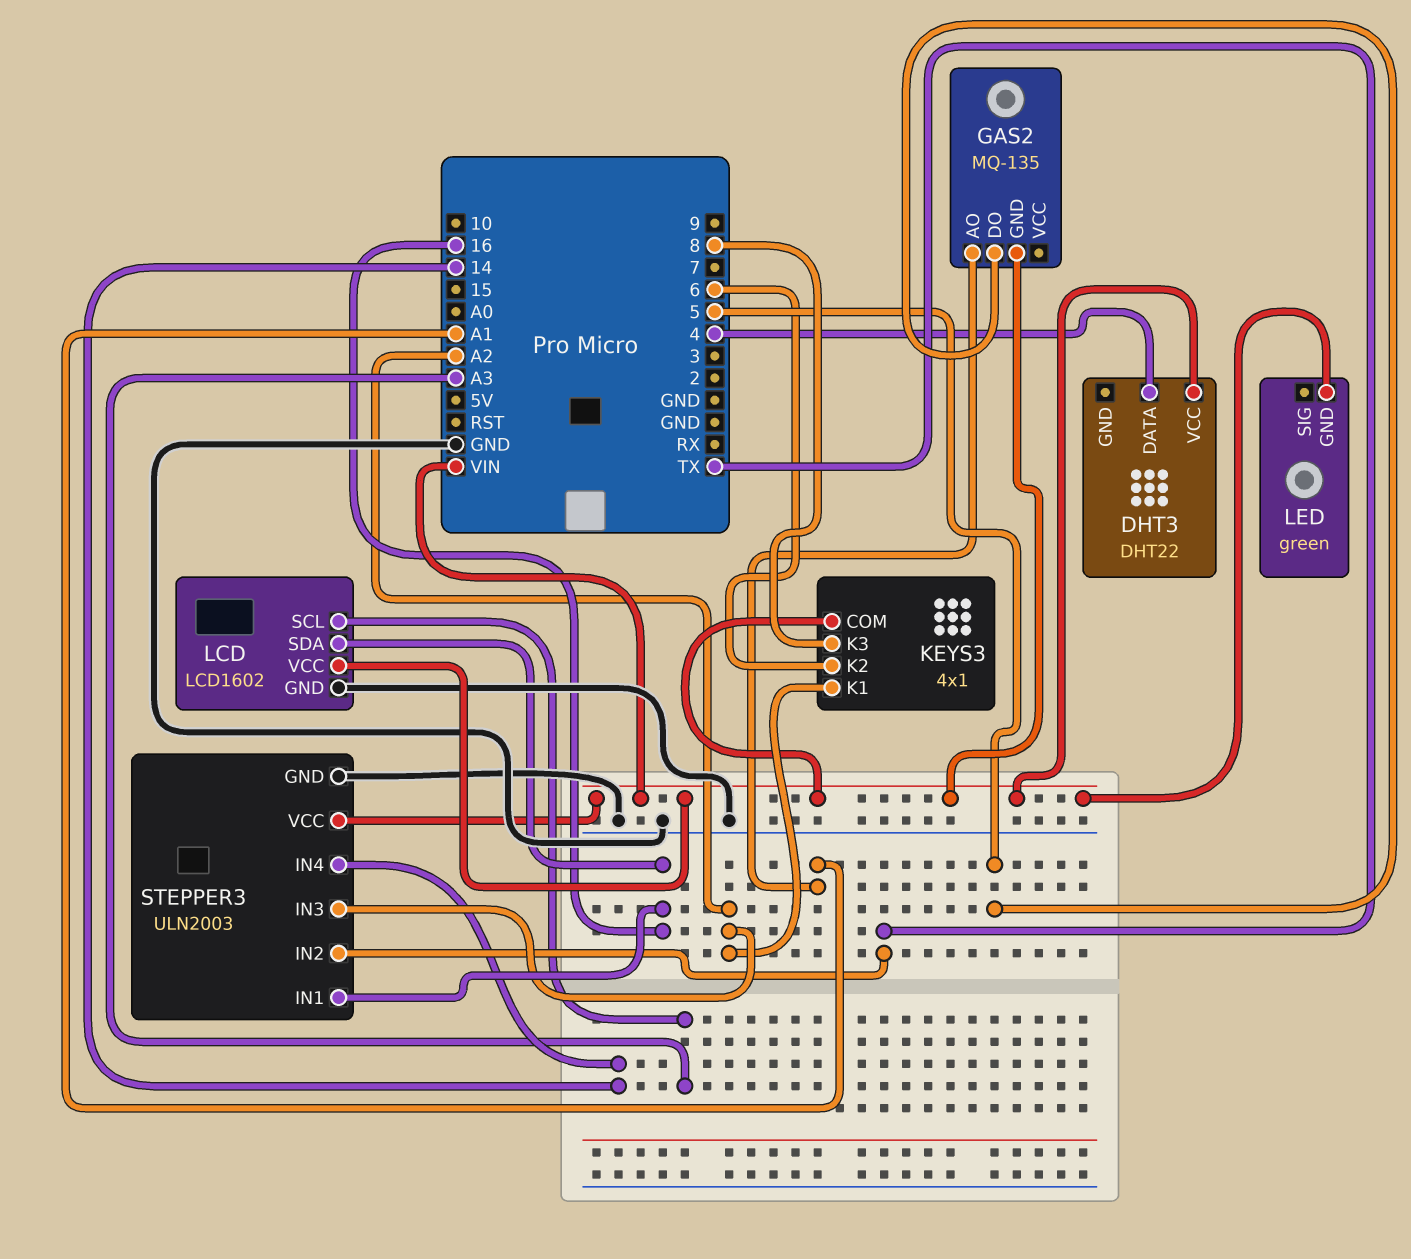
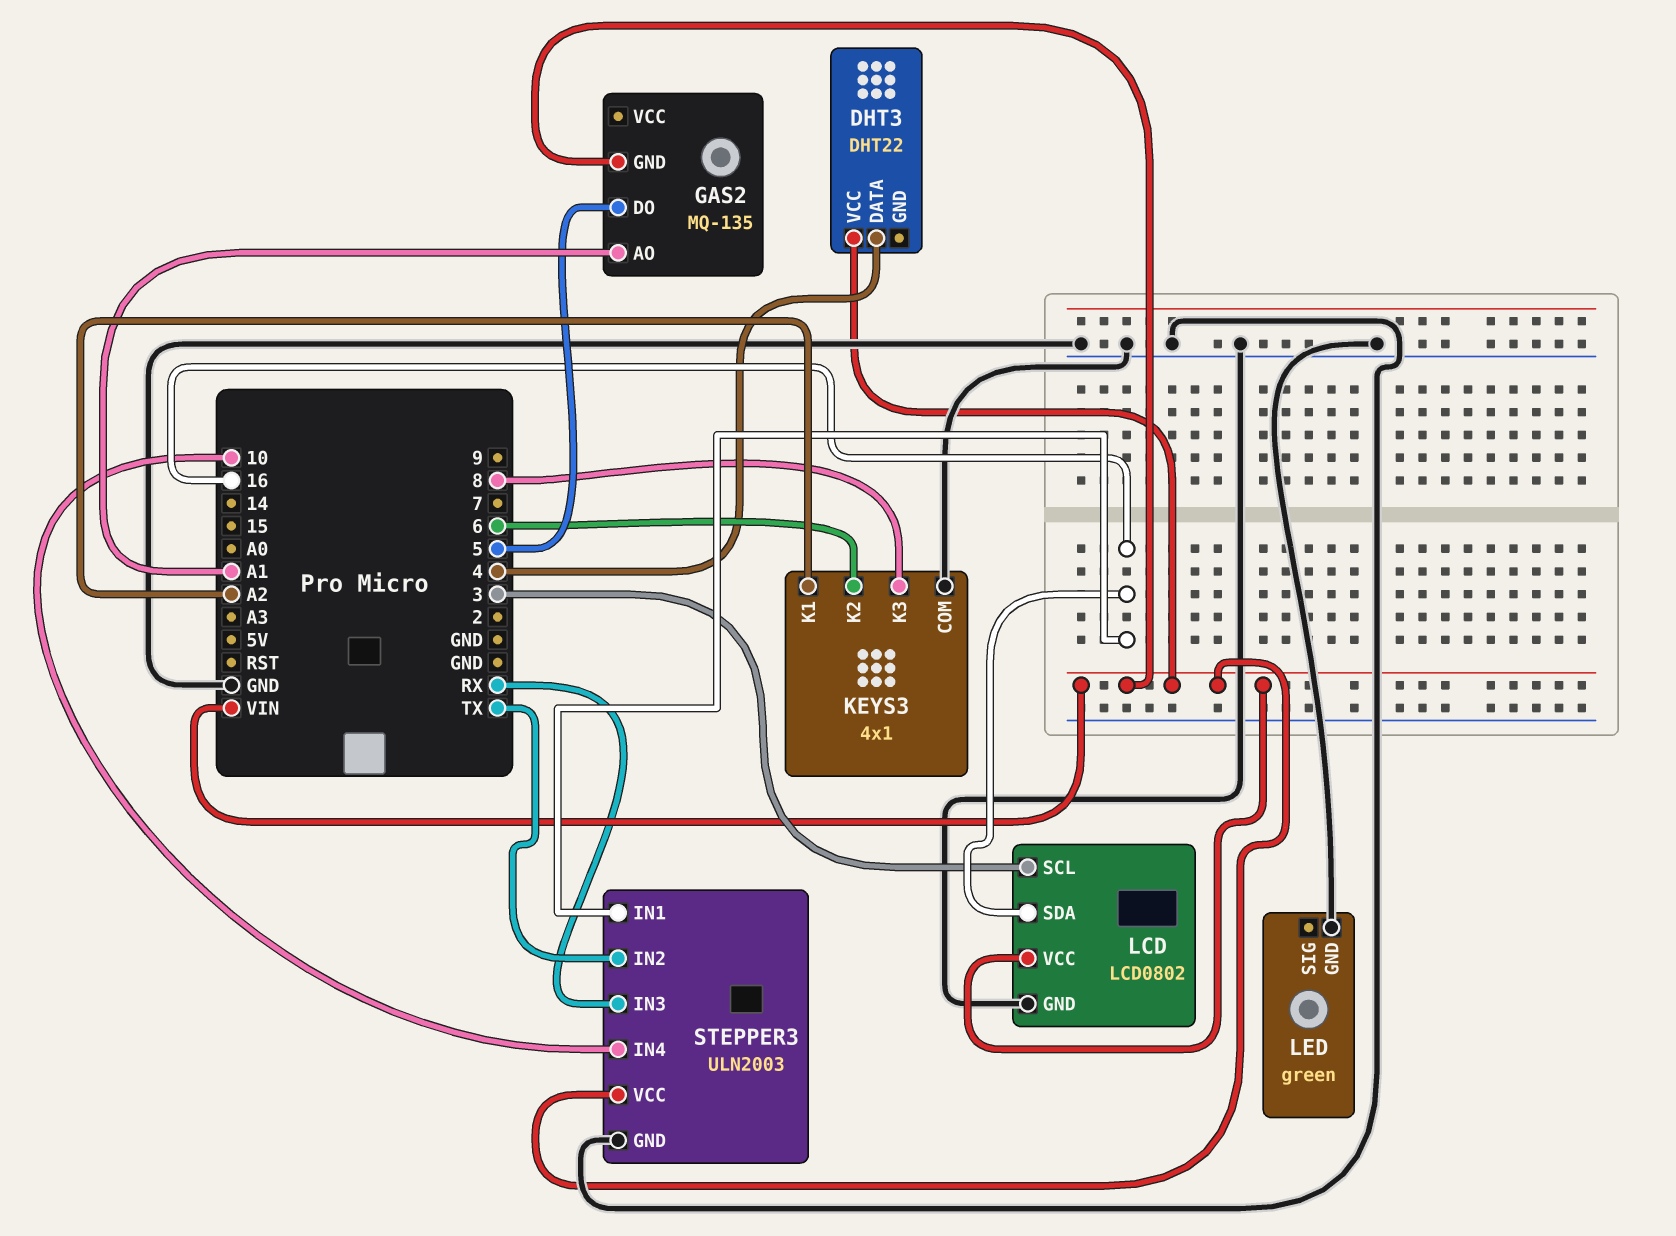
KEYS3 pin COM: VIN -> GND
LCD: LCD1602 -> LCD0802
LCD pin SCL: A3 -> 3
LED pin GND: VIN -> GND
STEPPER3 pin IN3: A2 -> RX
STEPPER3 pin IN4: 14 -> 10

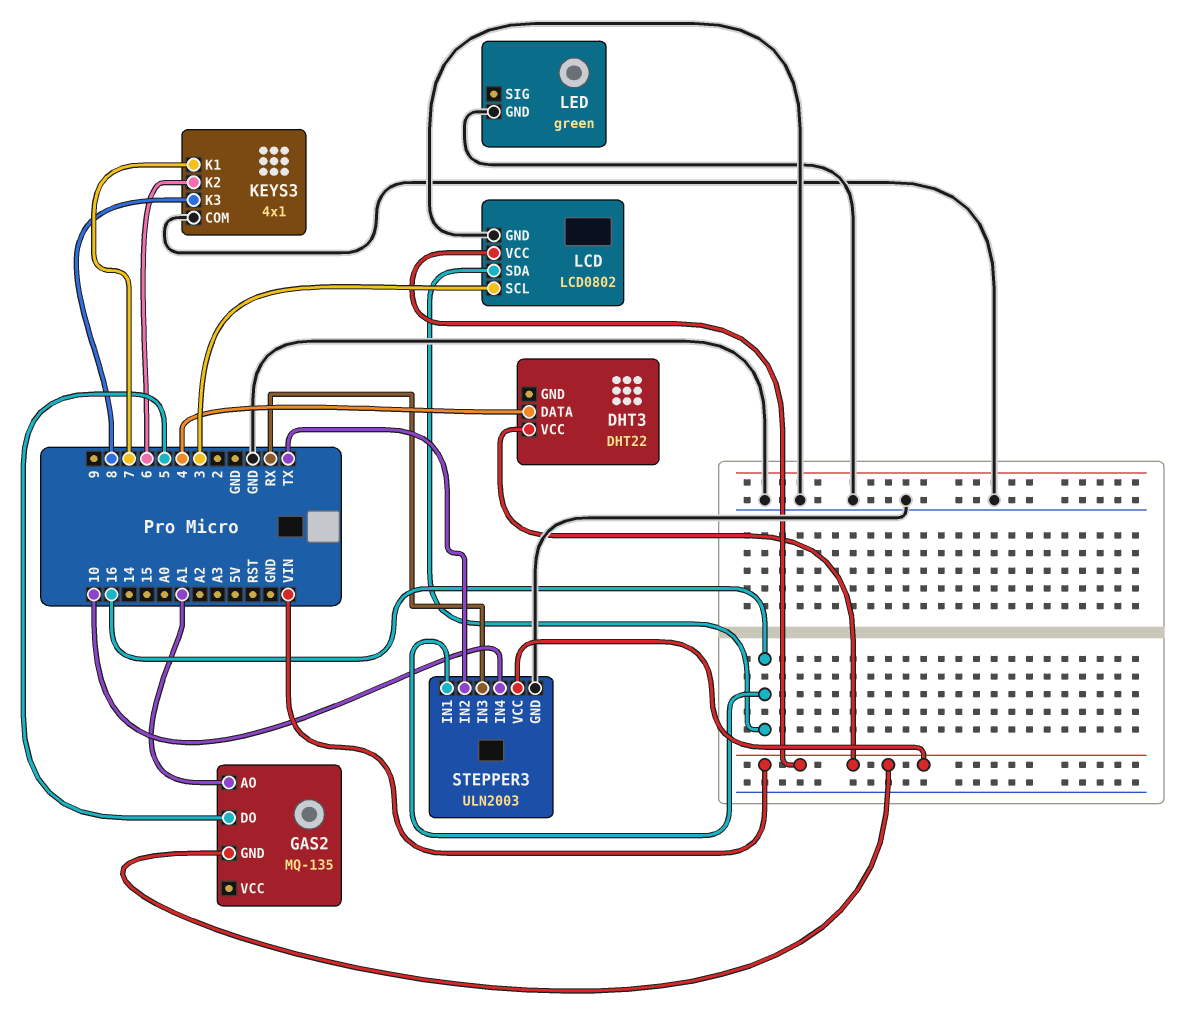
KEYS3 pin K1: A2 -> 7

